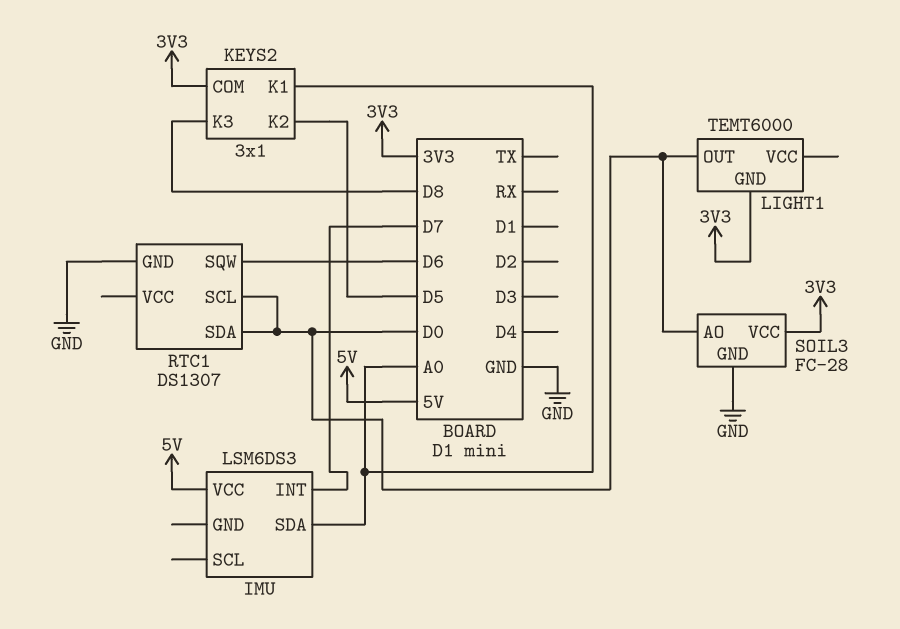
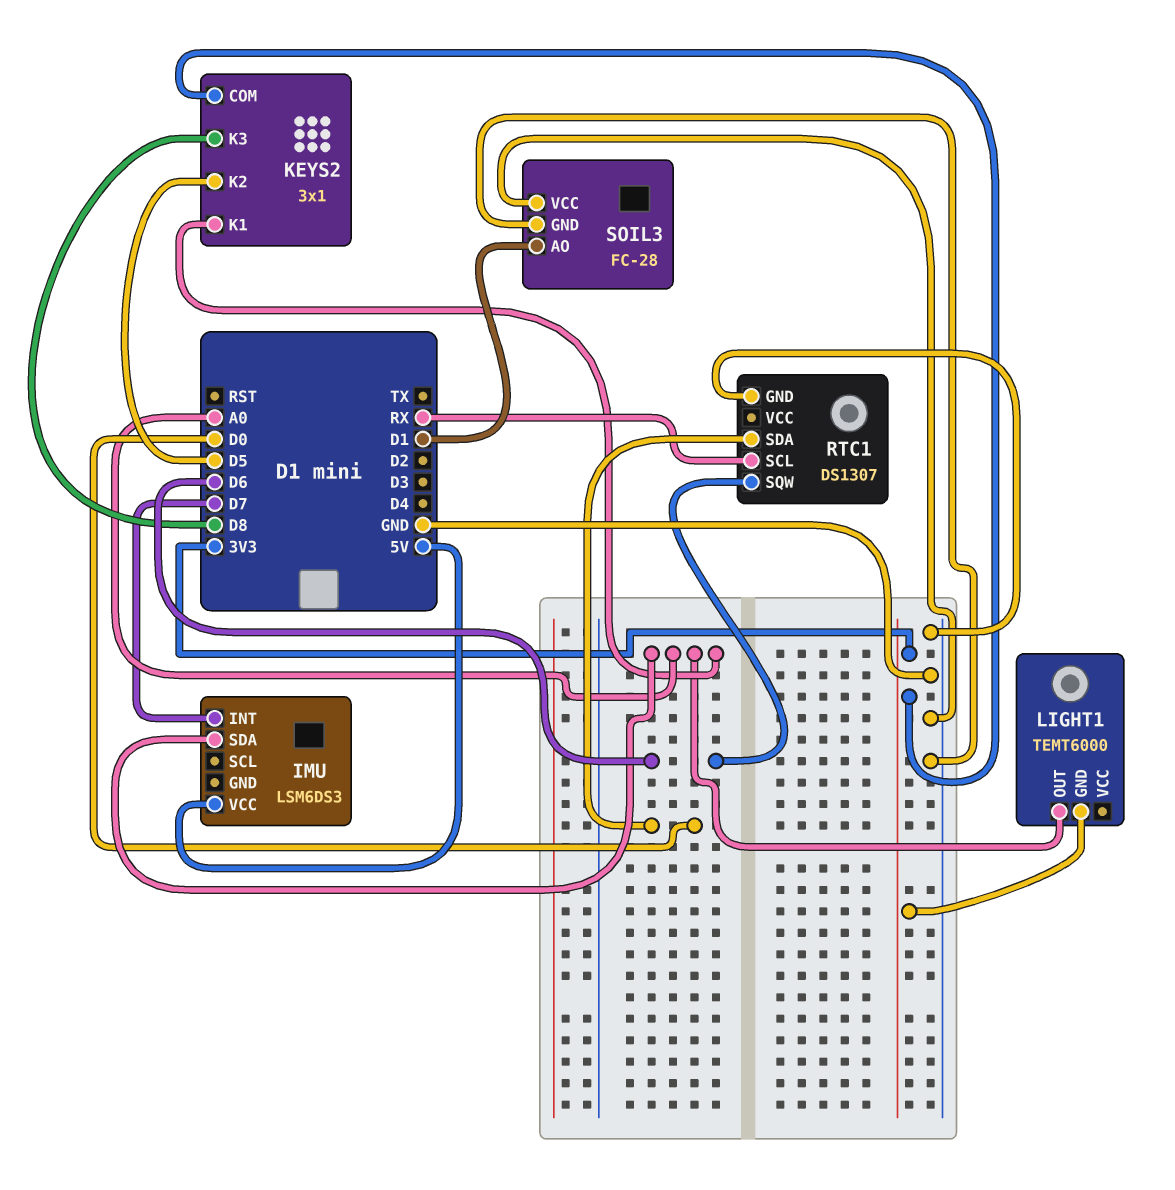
LIGHT1 pin OUT: D0 -> A0
RTC1 pin SCL: D0 -> RX
SOIL3 pin AO: D0 -> D1
SOIL3 pin VCC: 3V3 -> GND

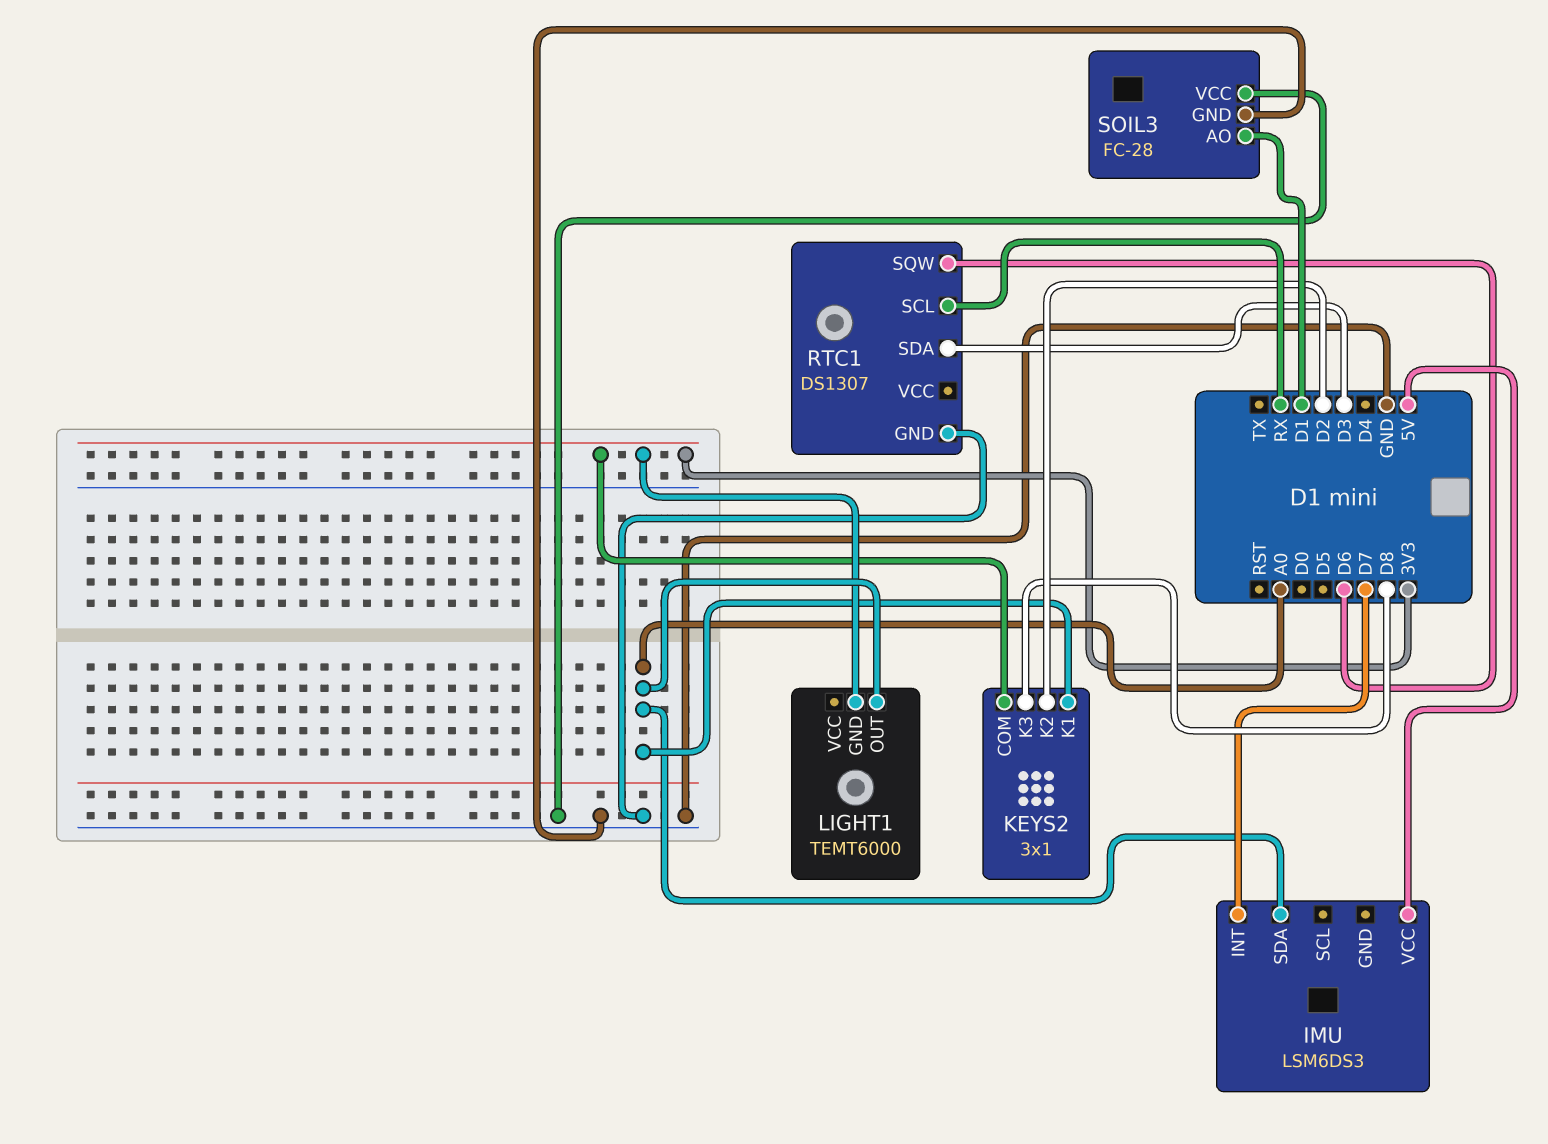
KEYS2 pin K2: D5 -> D2
RTC1 pin SDA: D0 -> D3

